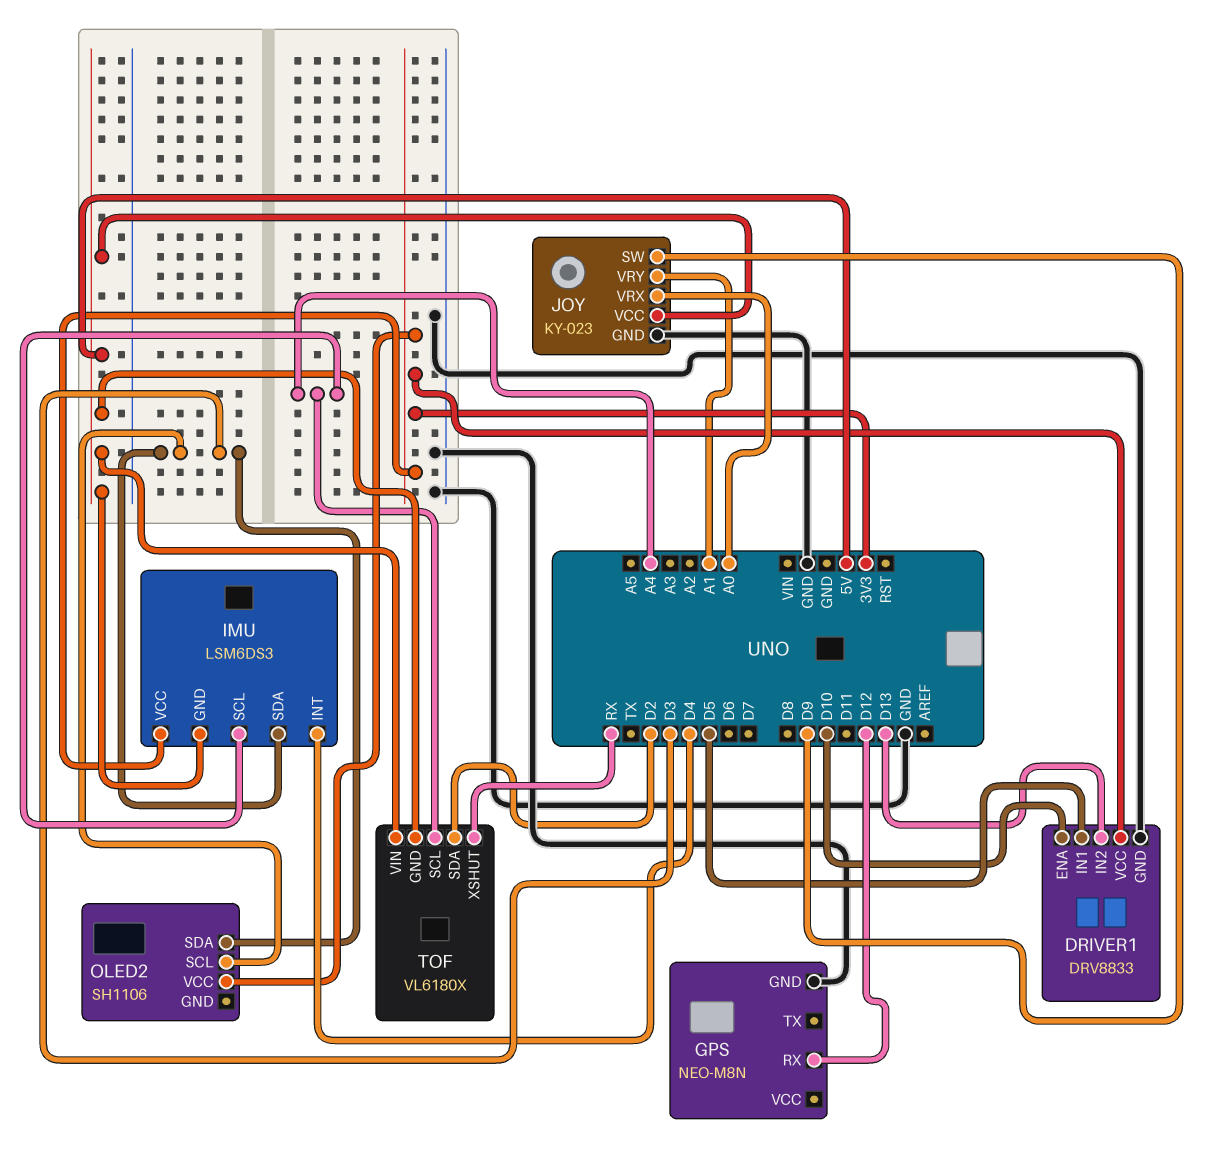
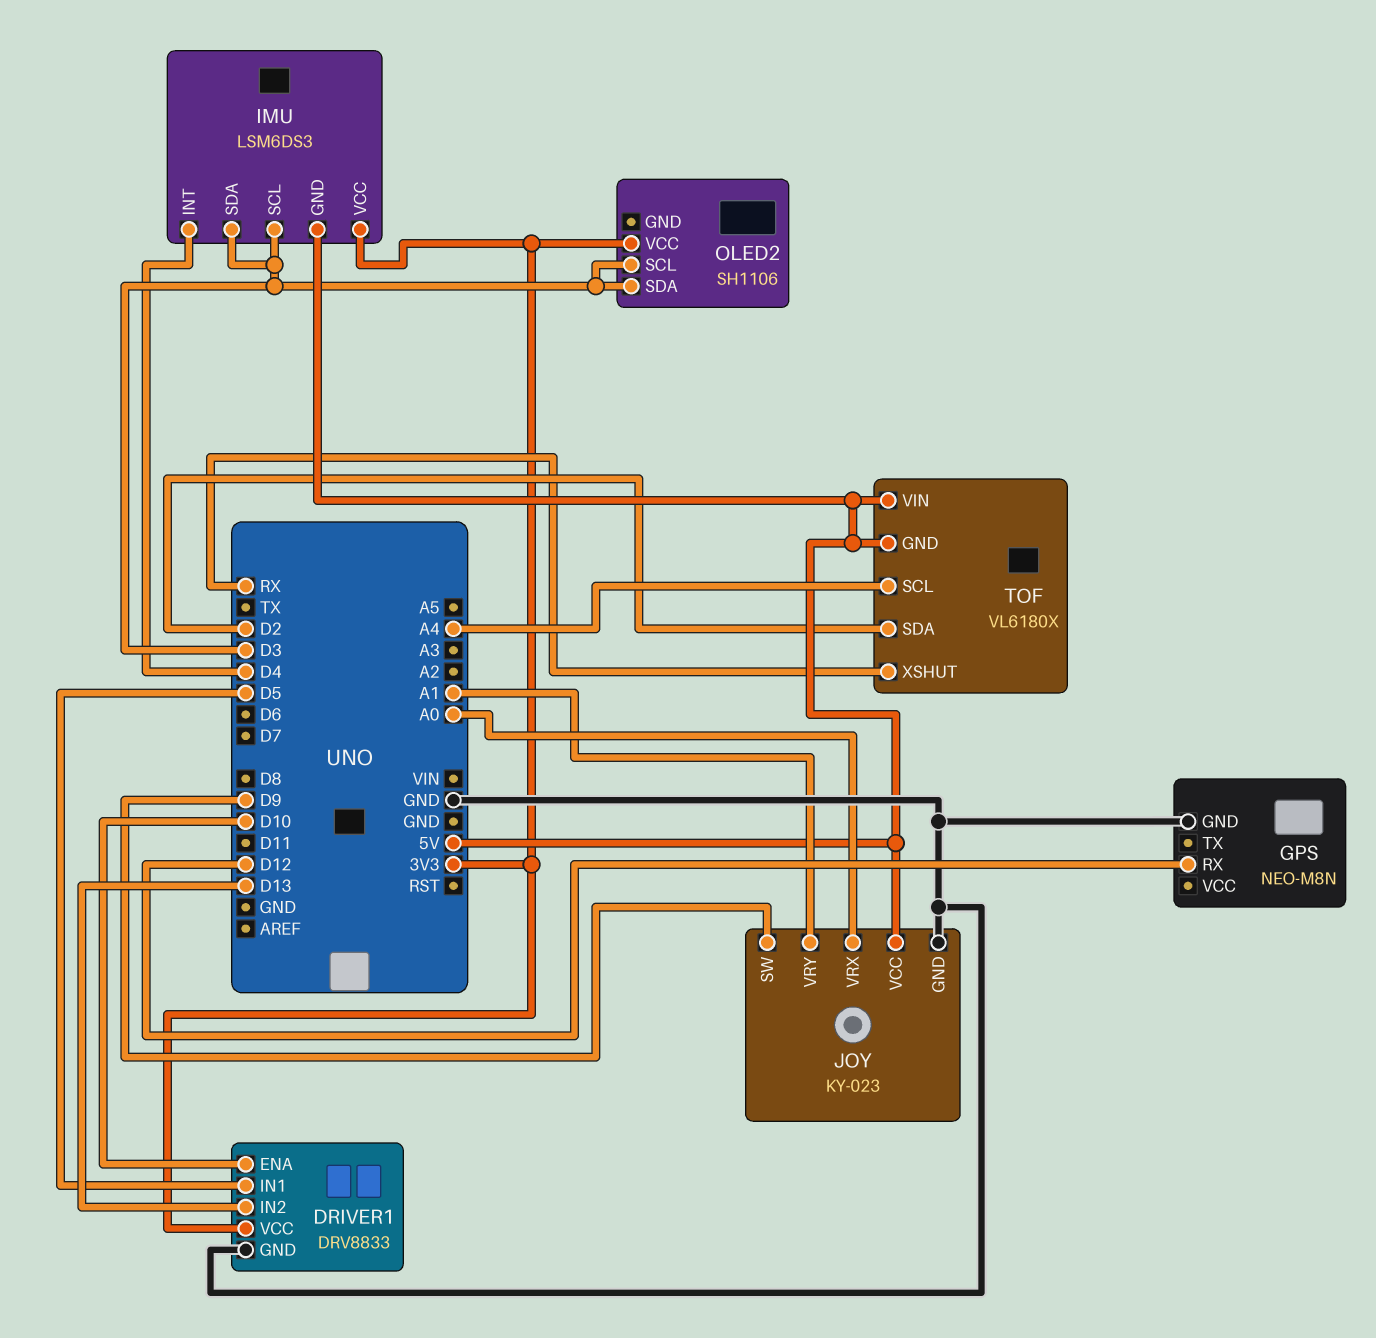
IMU pin SCL: A4 -> D3

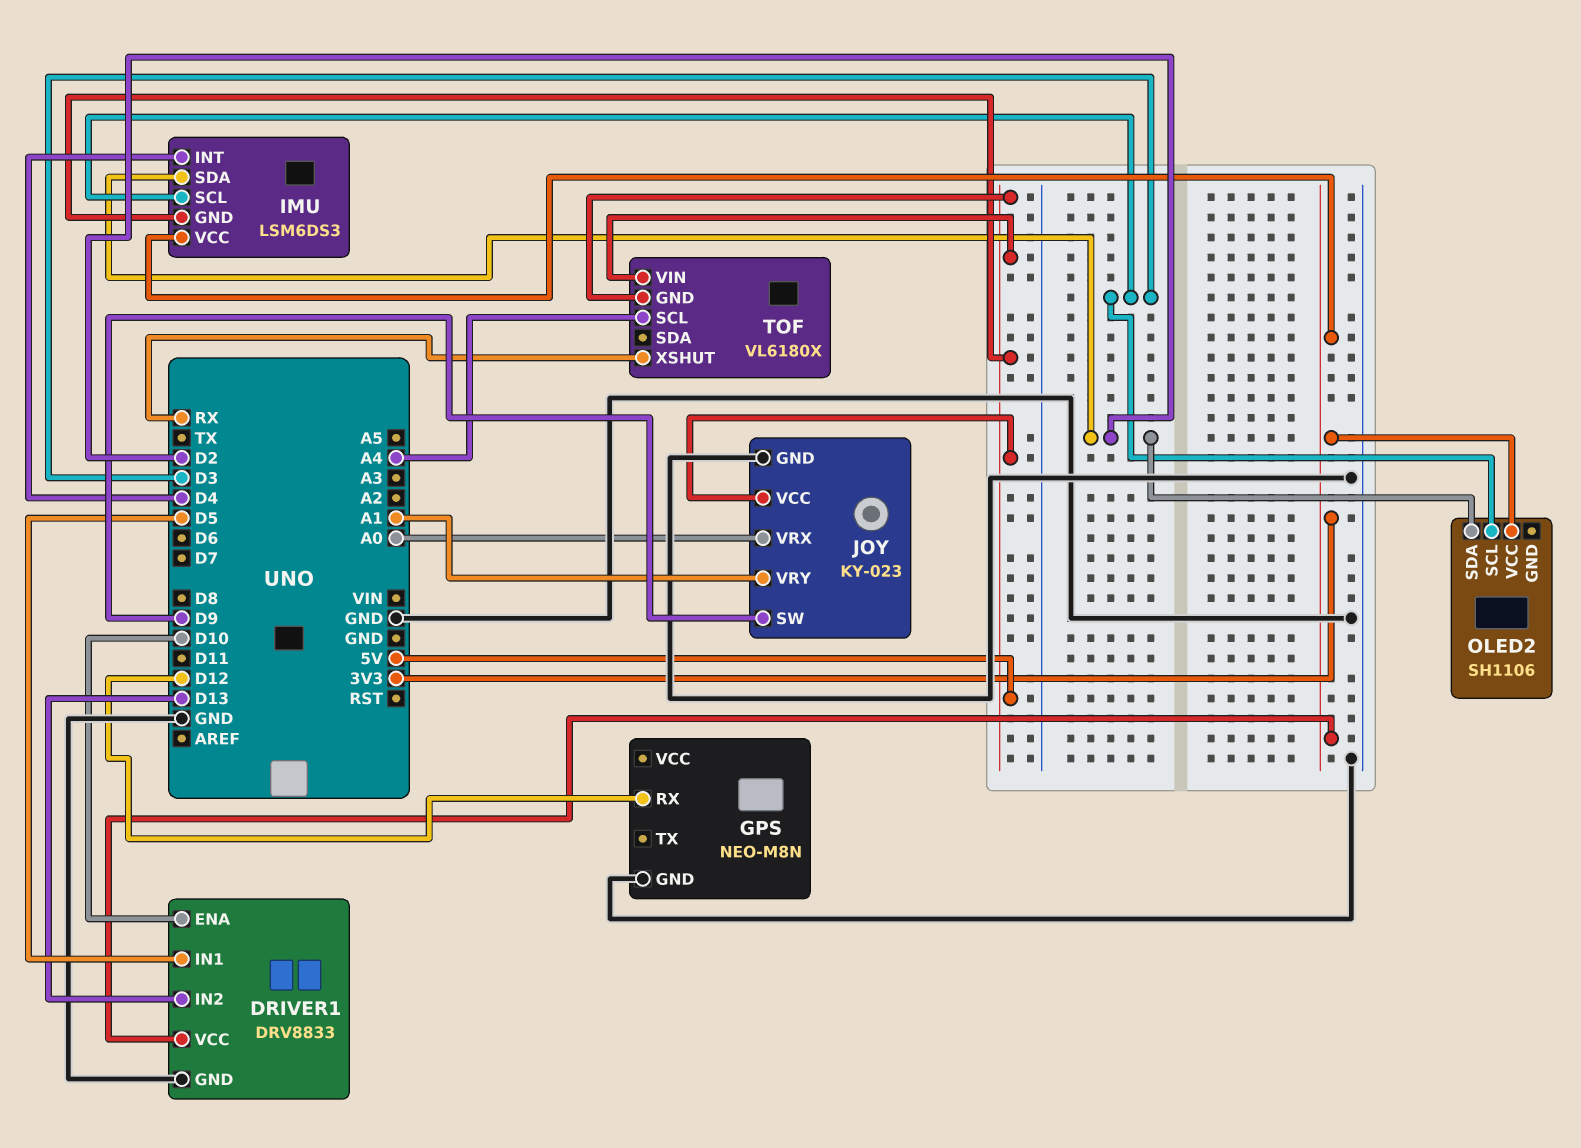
IMU pin SDA: D3 -> D2
OLED2 pin SDA: D3 -> D2
TOF pin SDA: D2 -> none

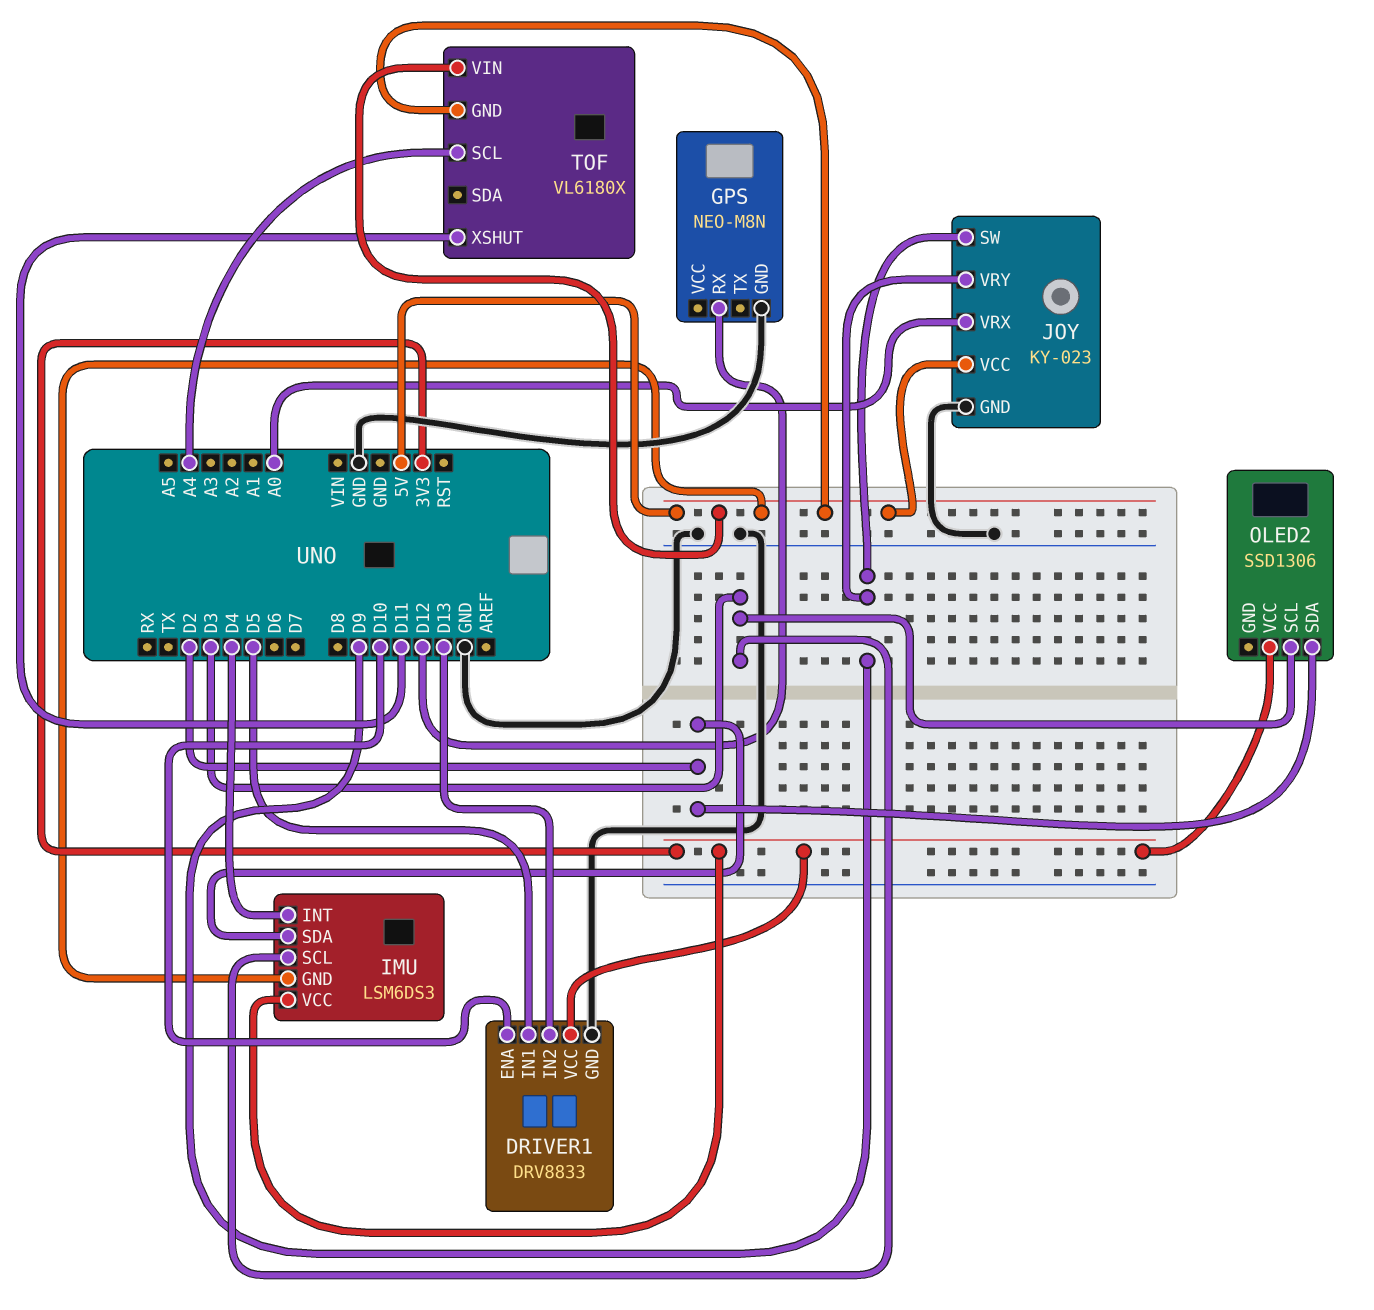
JOY pin VRY: A1 -> D9
OLED2: SH1106 -> SSD1306
TOF pin XSHUT: RX -> D11

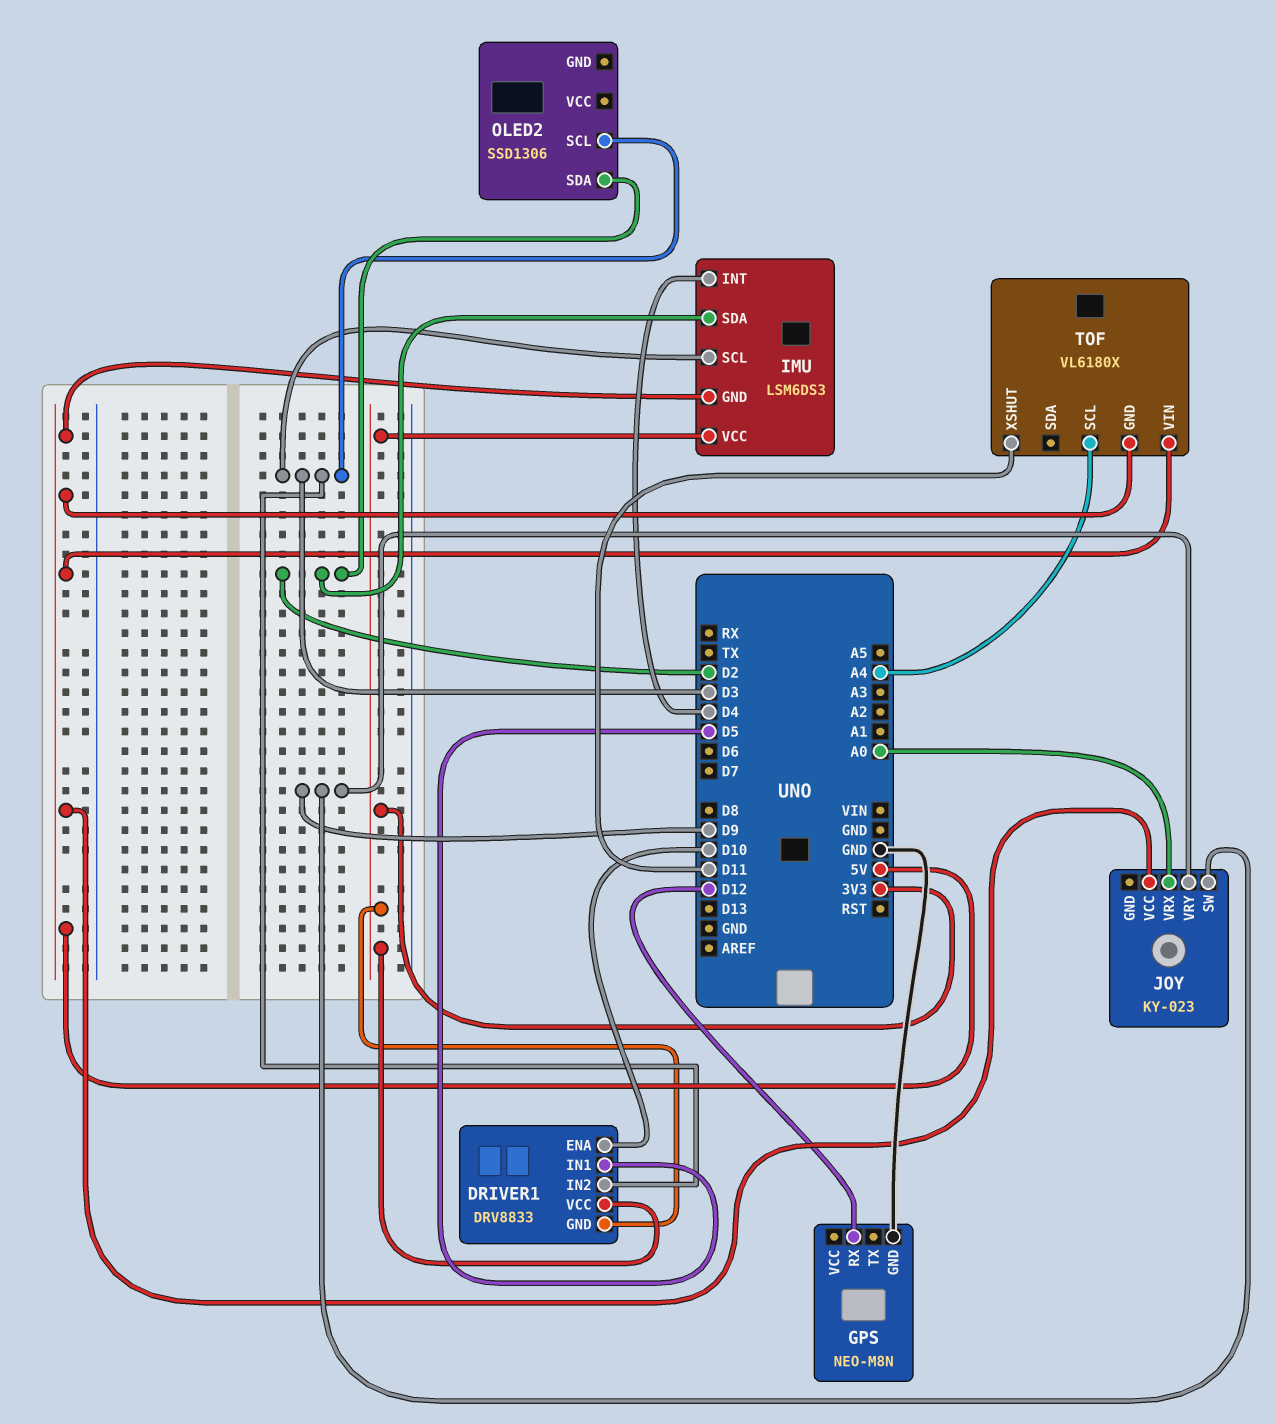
DRIVER1 pin GND: GND -> 3V3
DRIVER1 pin IN2: D13 -> D3
JOY pin GND: GND -> none
OLED2 pin VCC: 3V3 -> none

